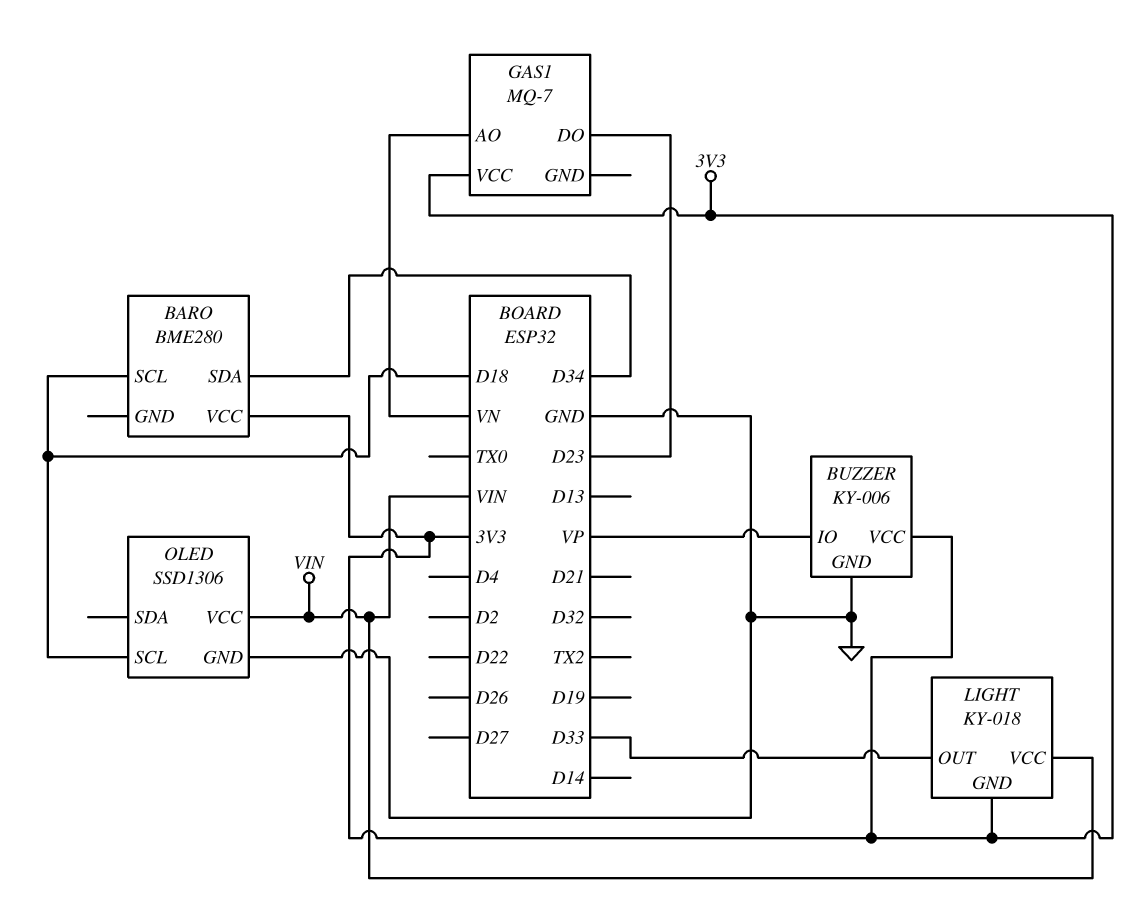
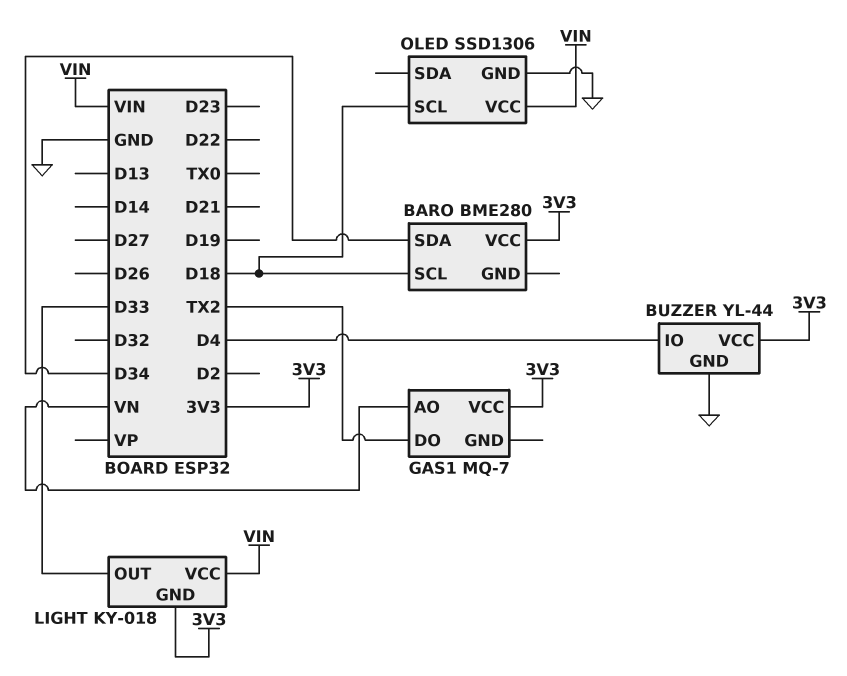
BUZZER: KY-006 -> YL-44
BUZZER pin IO: VP -> D4
GAS1 pin DO: D23 -> TX2

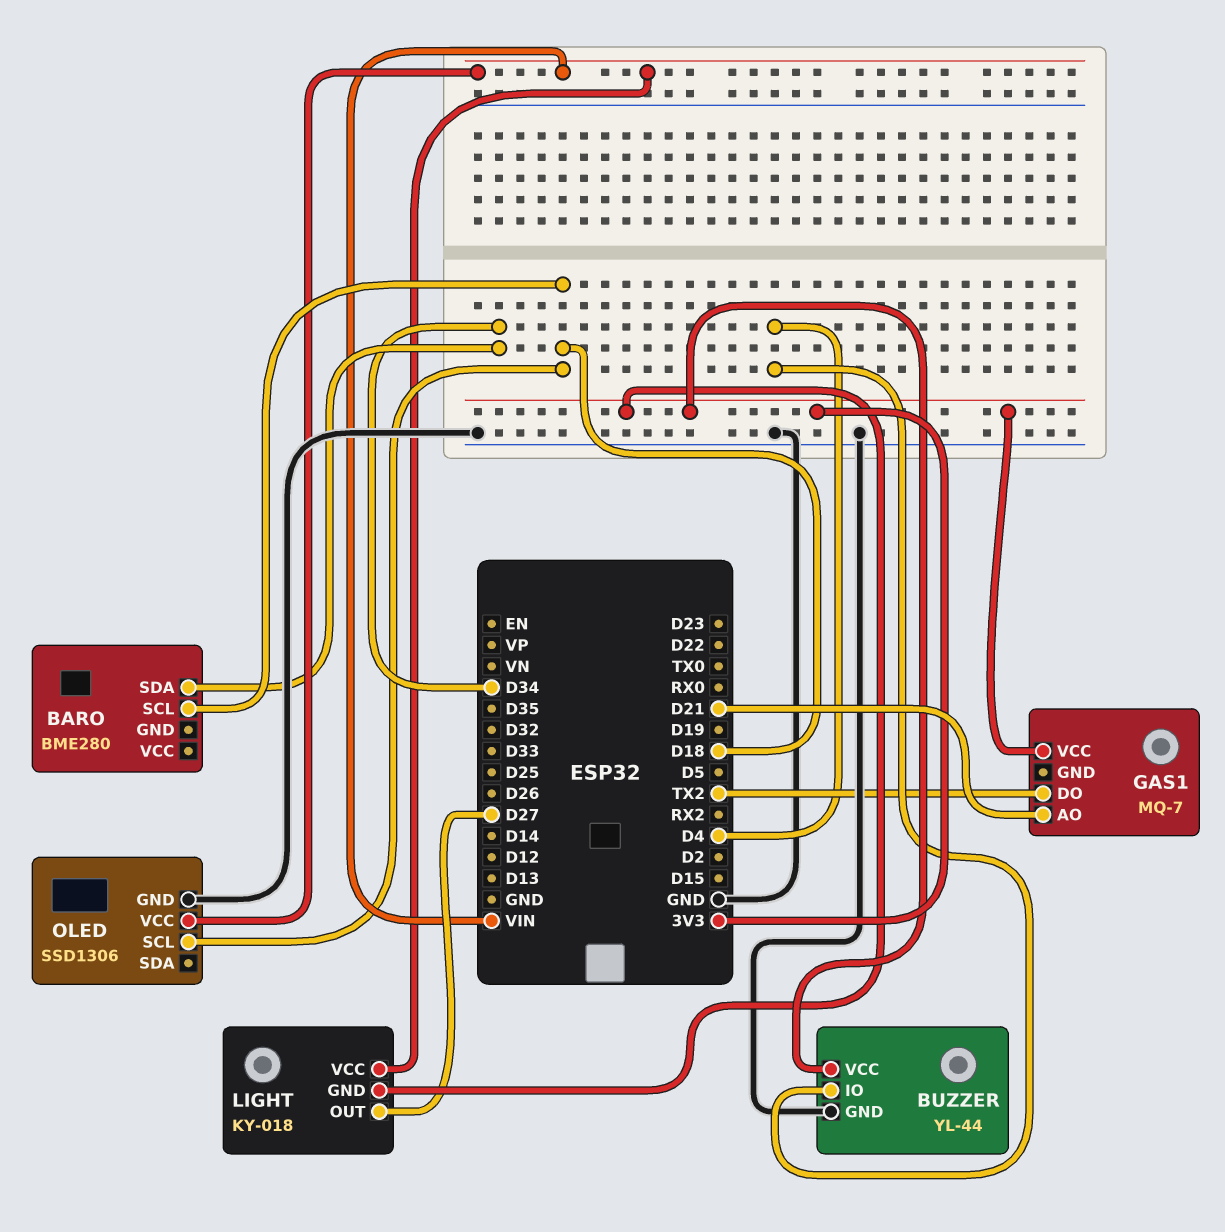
BARO pin VCC: 3V3 -> none
GAS1 pin AO: VN -> D21
LIGHT pin OUT: D33 -> D27

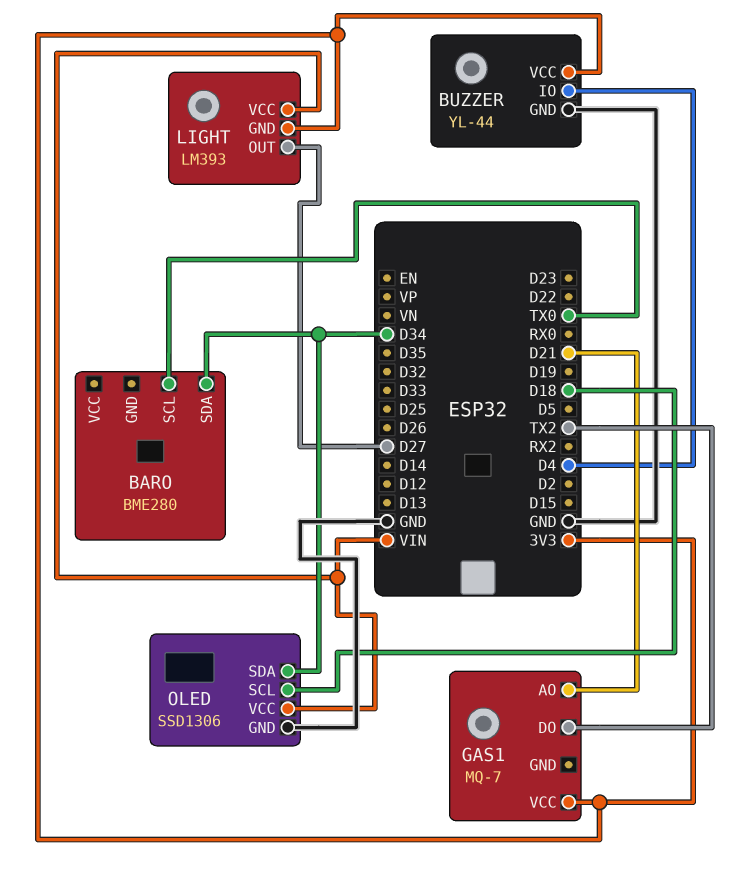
BARO pin SCL: D18 -> TX0
LIGHT: KY-018 -> LM393
OLED pin SDA: none -> D34

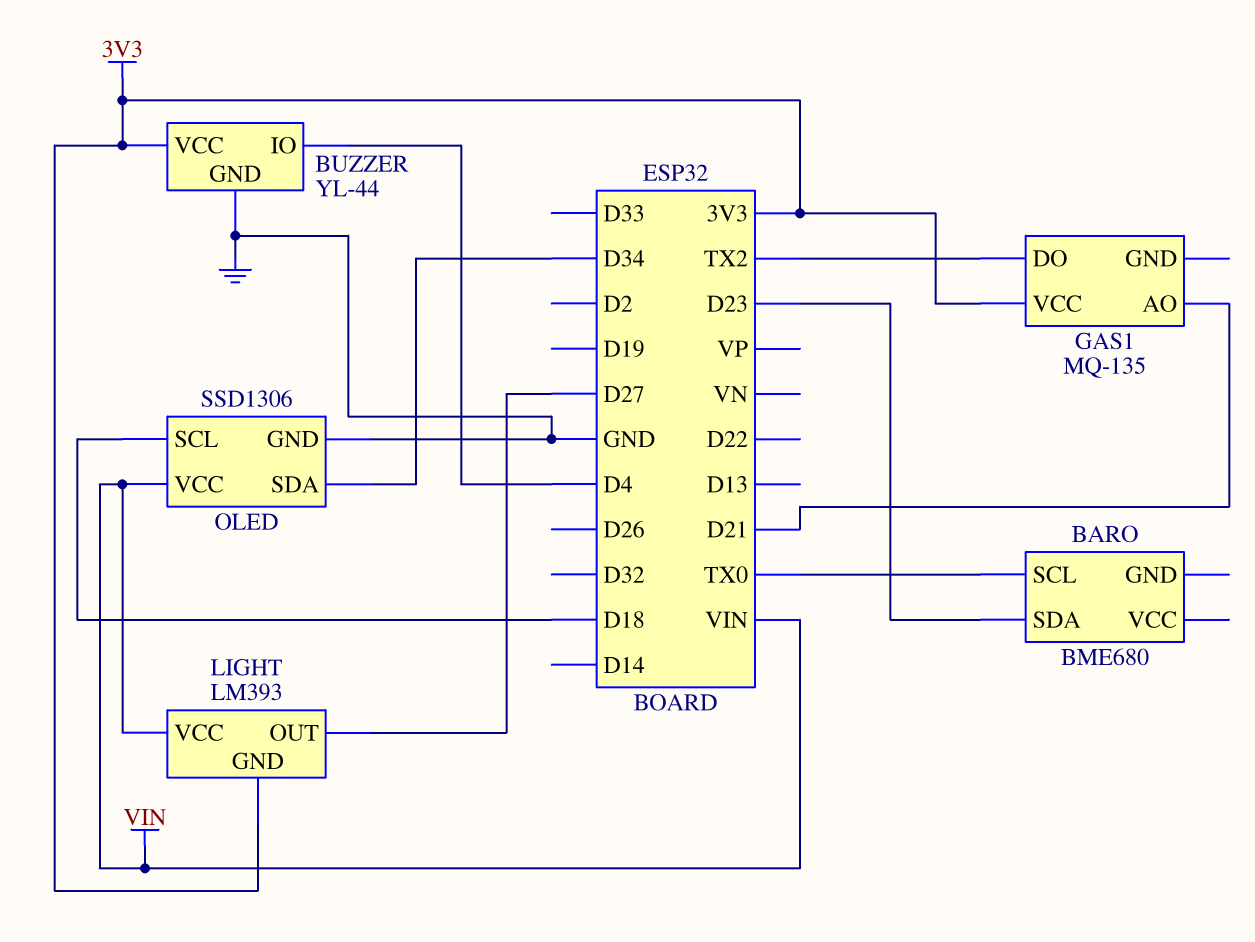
BARO: BME280 -> BME680
BARO pin SDA: D34 -> D23
GAS1: MQ-7 -> MQ-135

